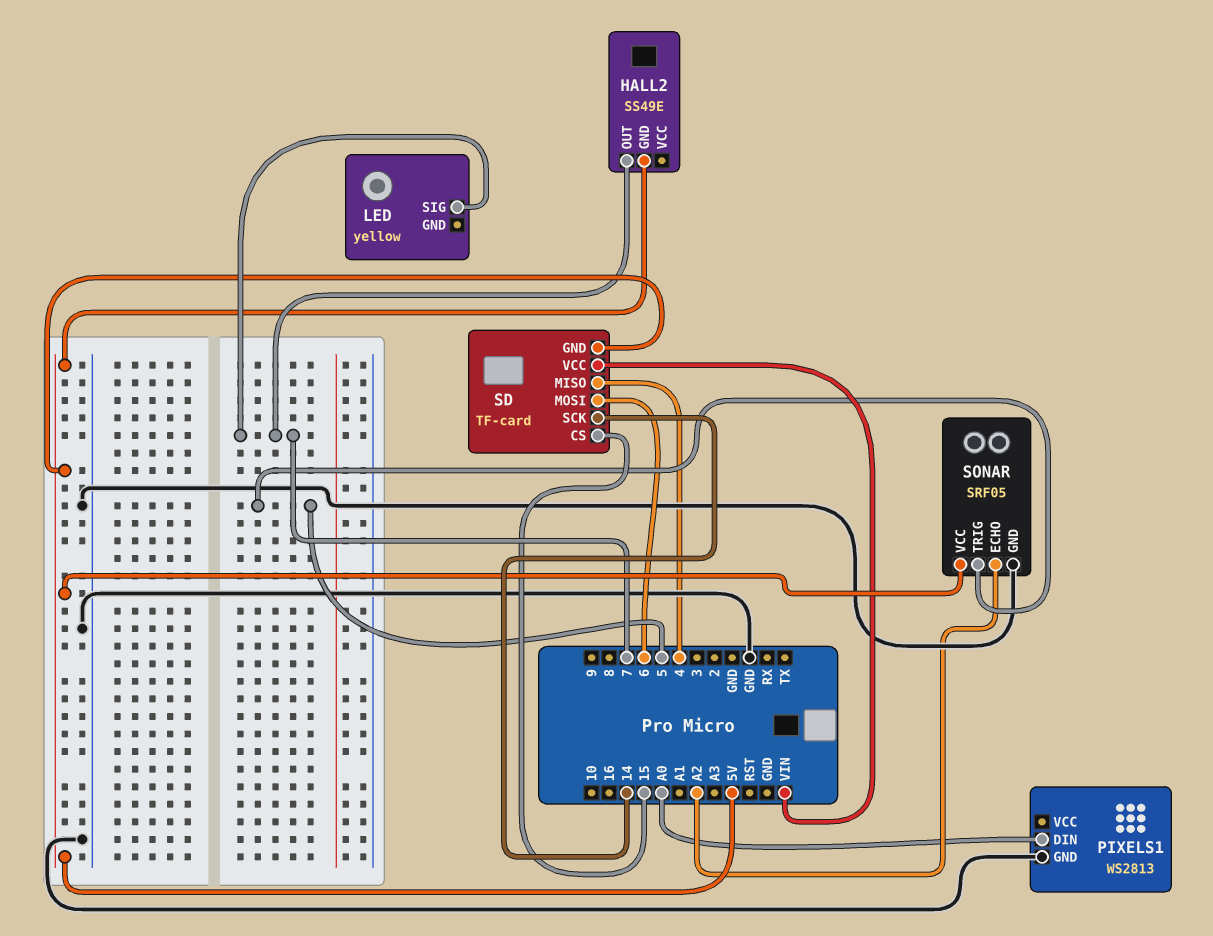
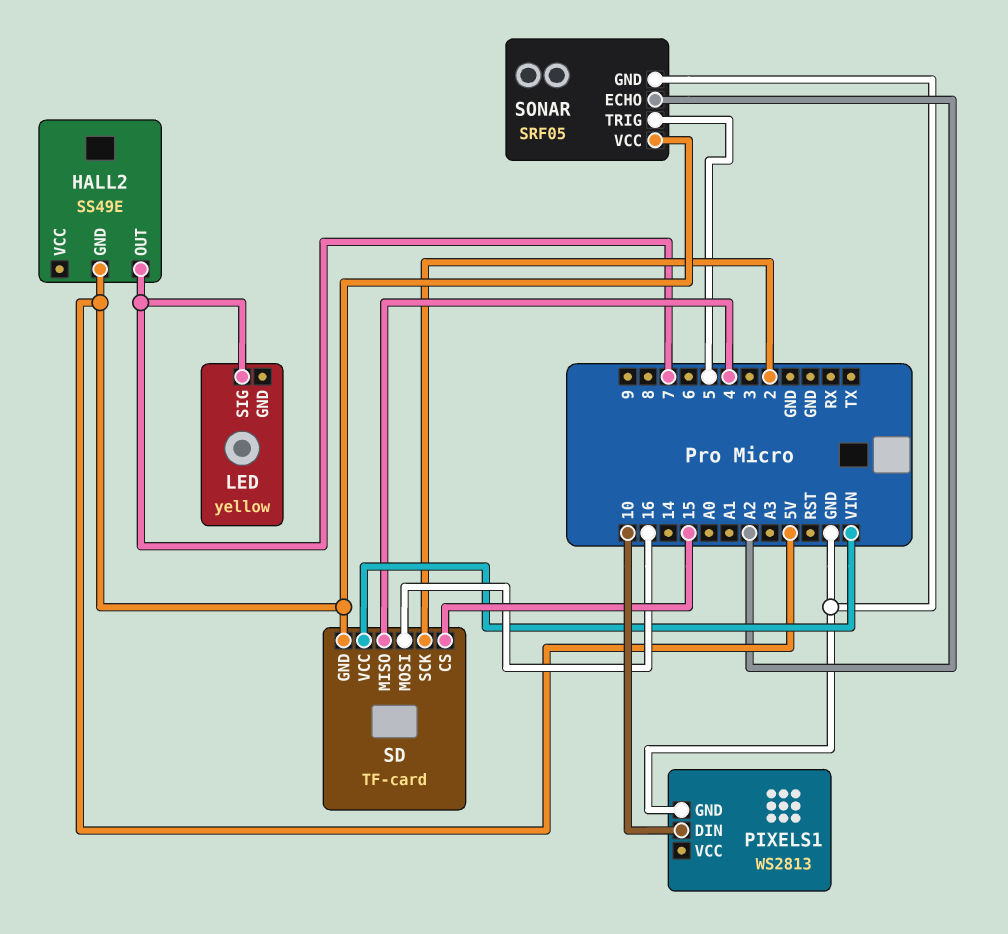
PIXELS1 pin DIN: A0 -> 10
SD pin MOSI: 6 -> 16
SD pin SCK: 14 -> 2

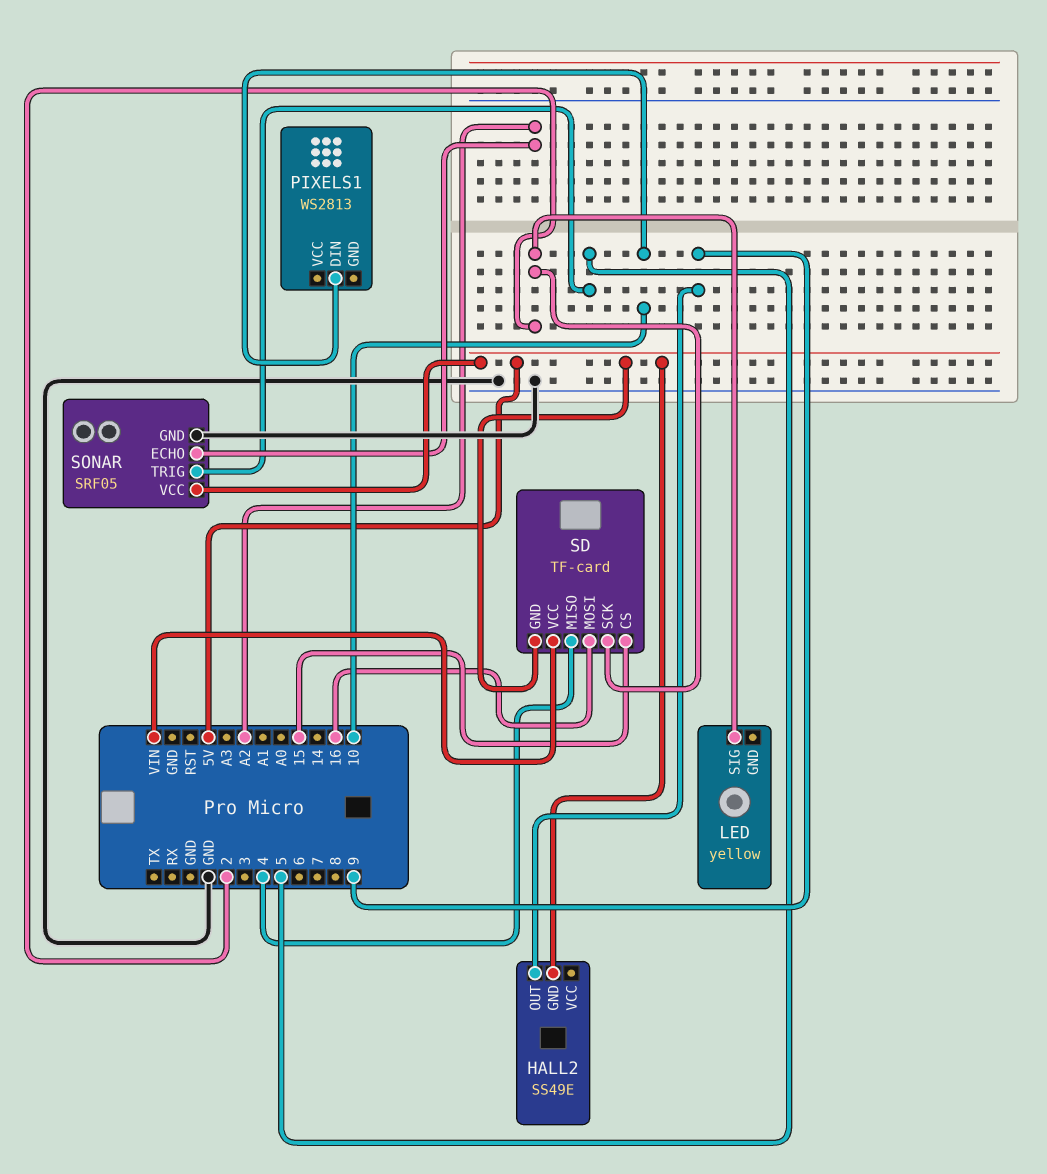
HALL2 pin OUT: 7 -> 9
LED pin SIG: 7 -> 2
PIXELS1 pin GND: GND -> none

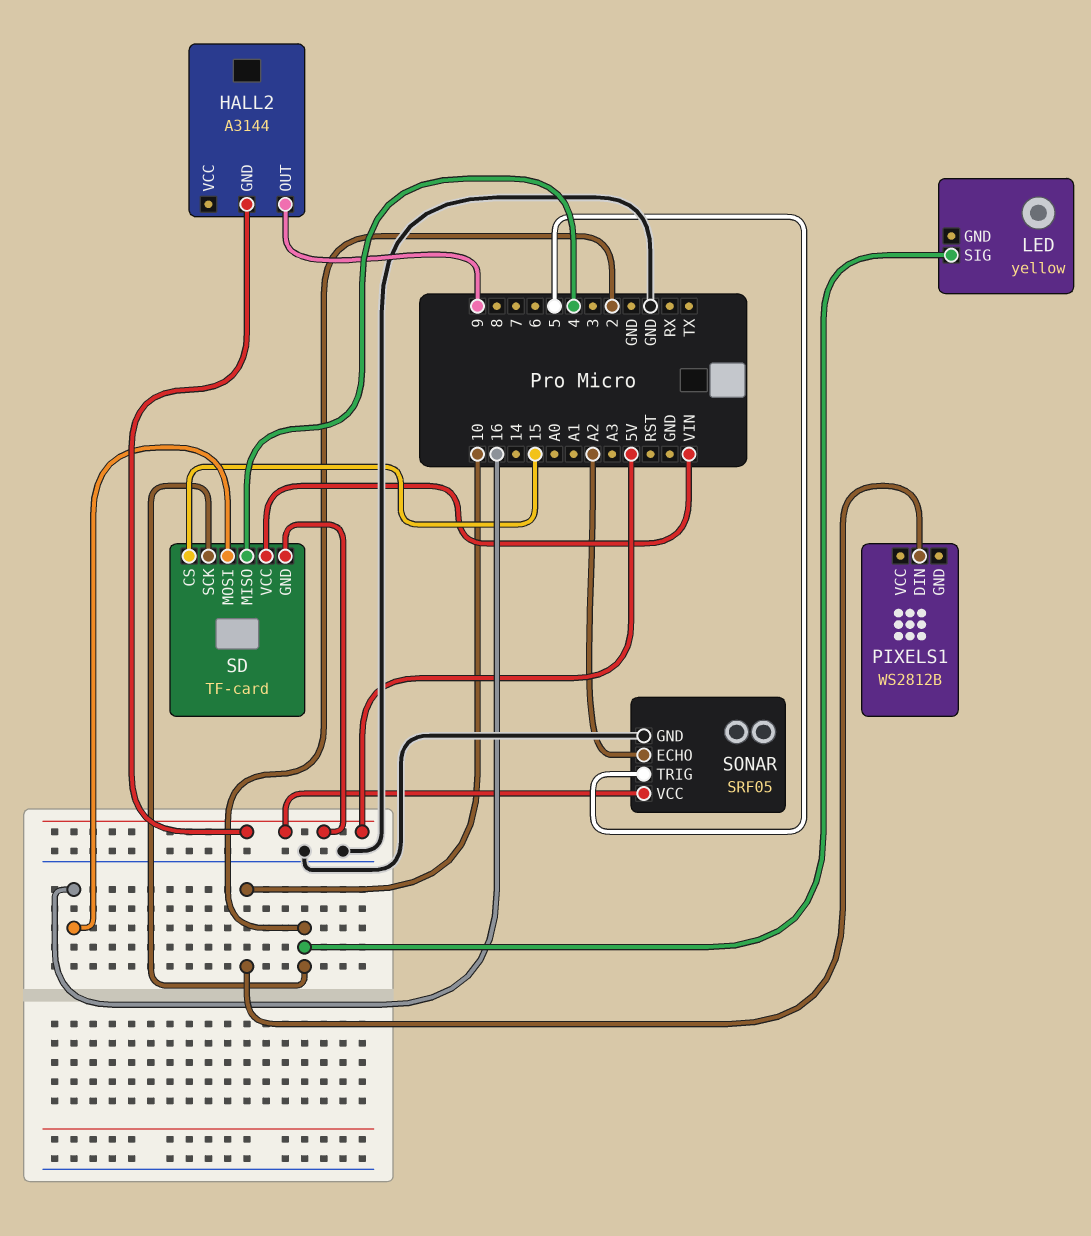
HALL2: SS49E -> A3144
PIXELS1: WS2813 -> WS2812B

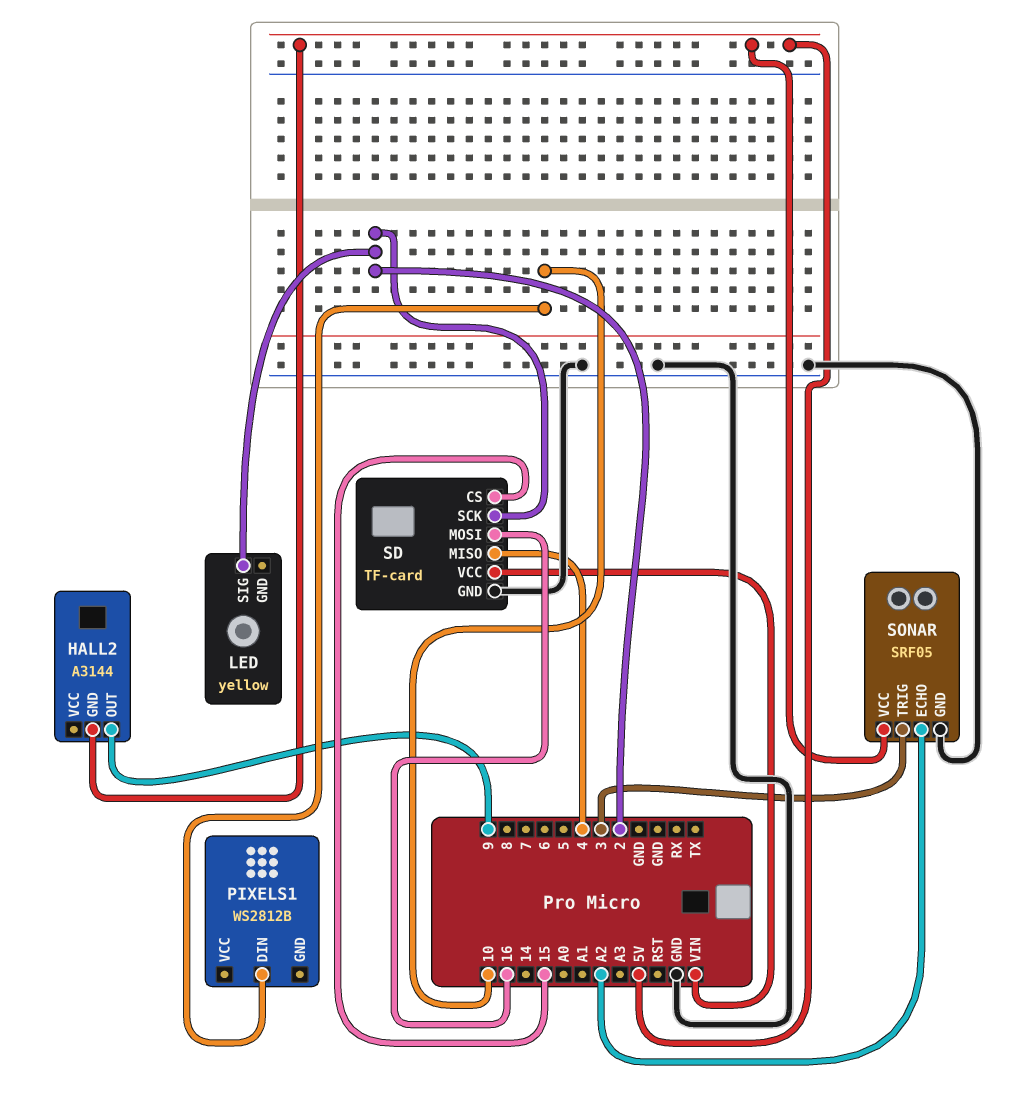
SD pin GND: 5V -> GND
SONAR pin TRIG: 5 -> 3

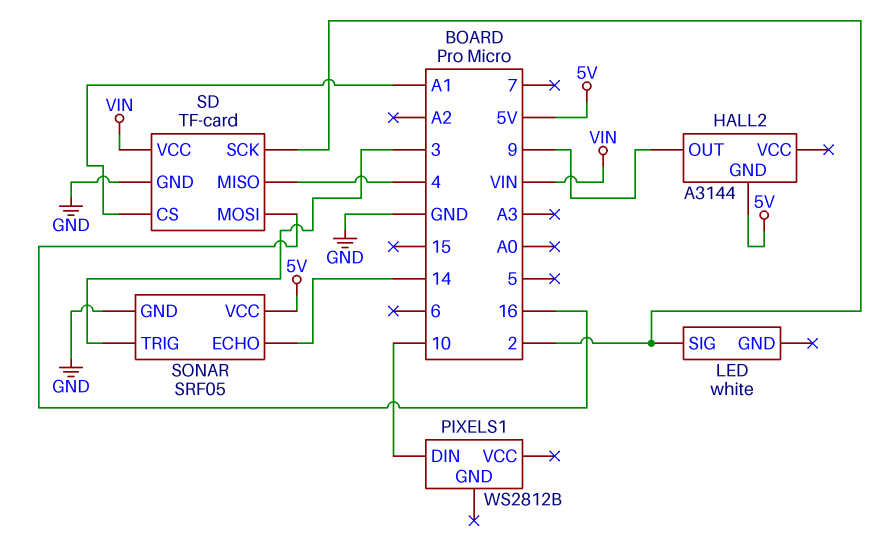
LED: yellow -> white
SD pin CS: 15 -> A1
SONAR pin ECHO: A2 -> 14

